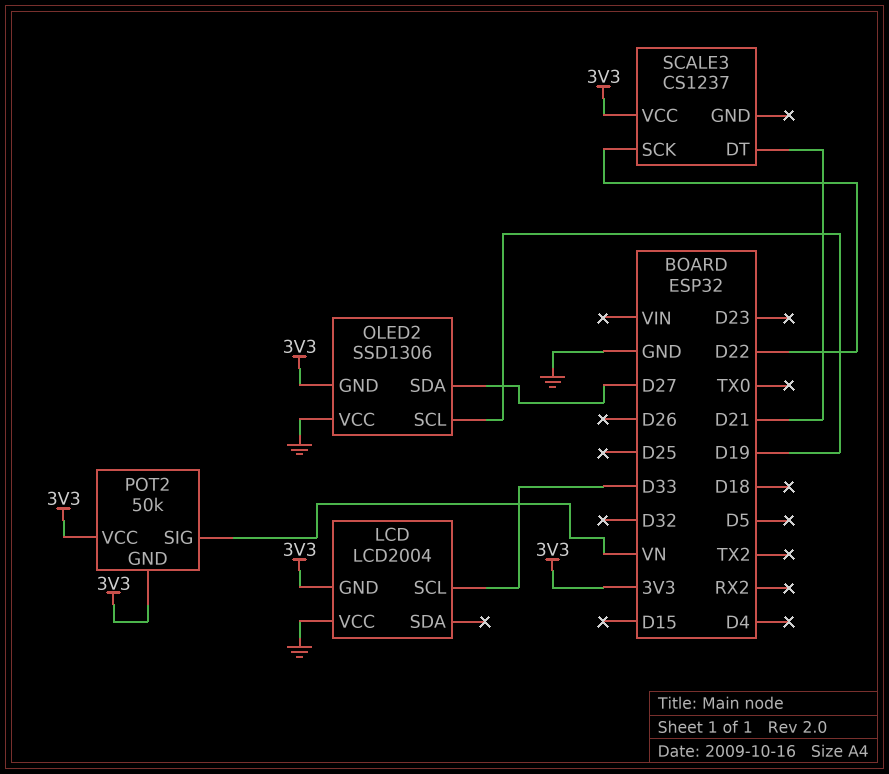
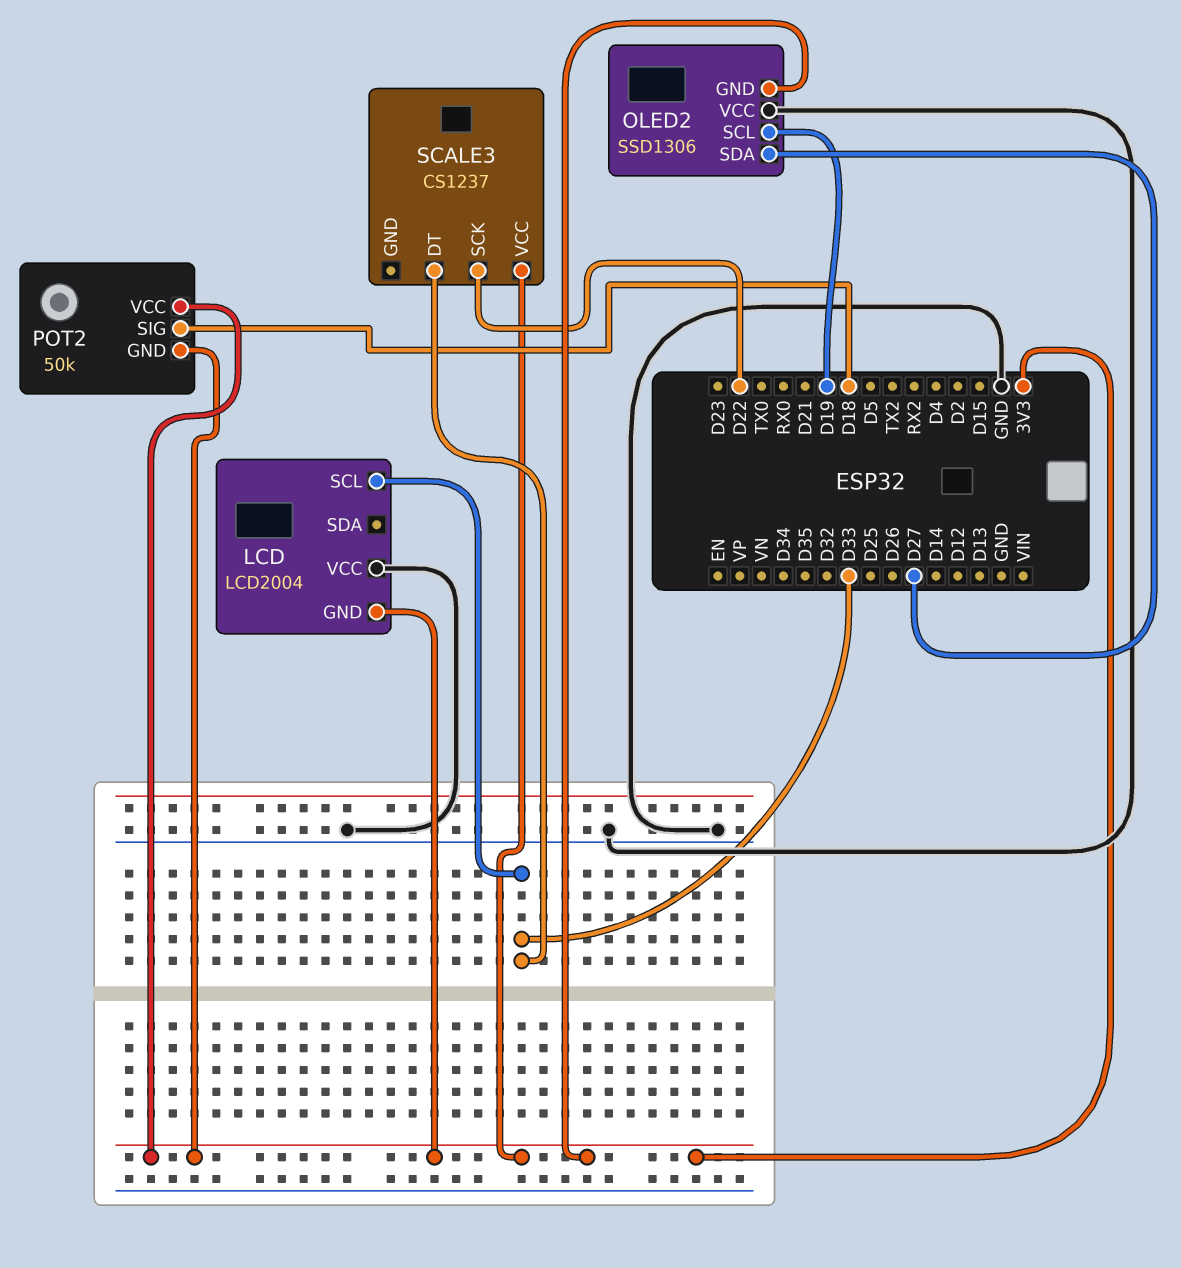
POT2 pin SIG: VN -> D18
SCALE3 pin DT: D21 -> D33

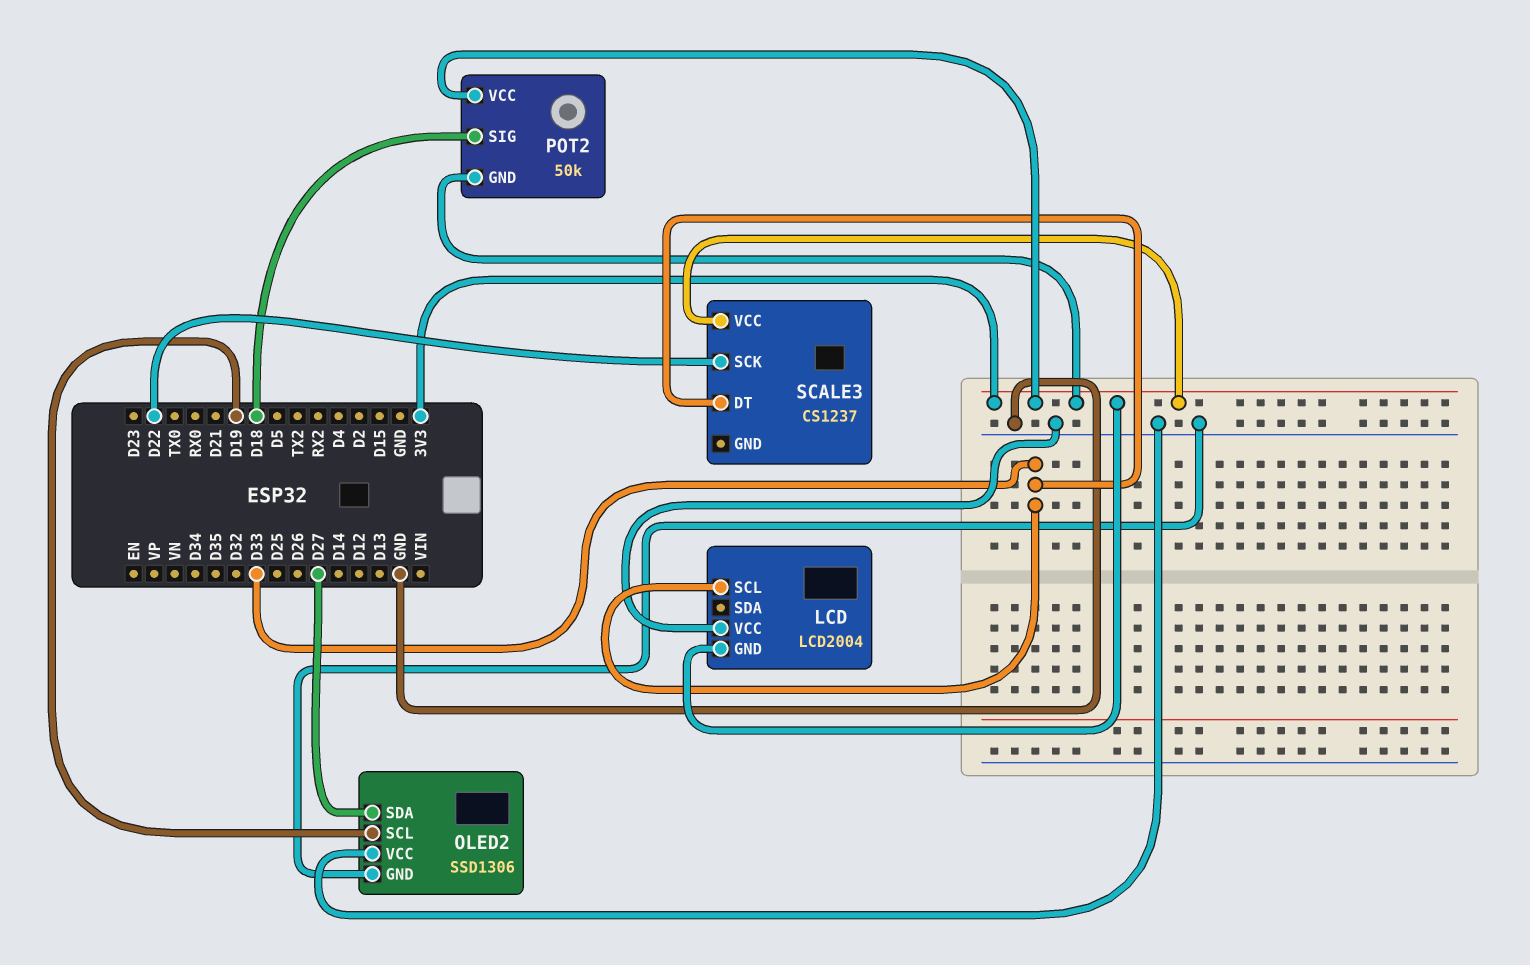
OLED2 pin GND: 3V3 -> GND

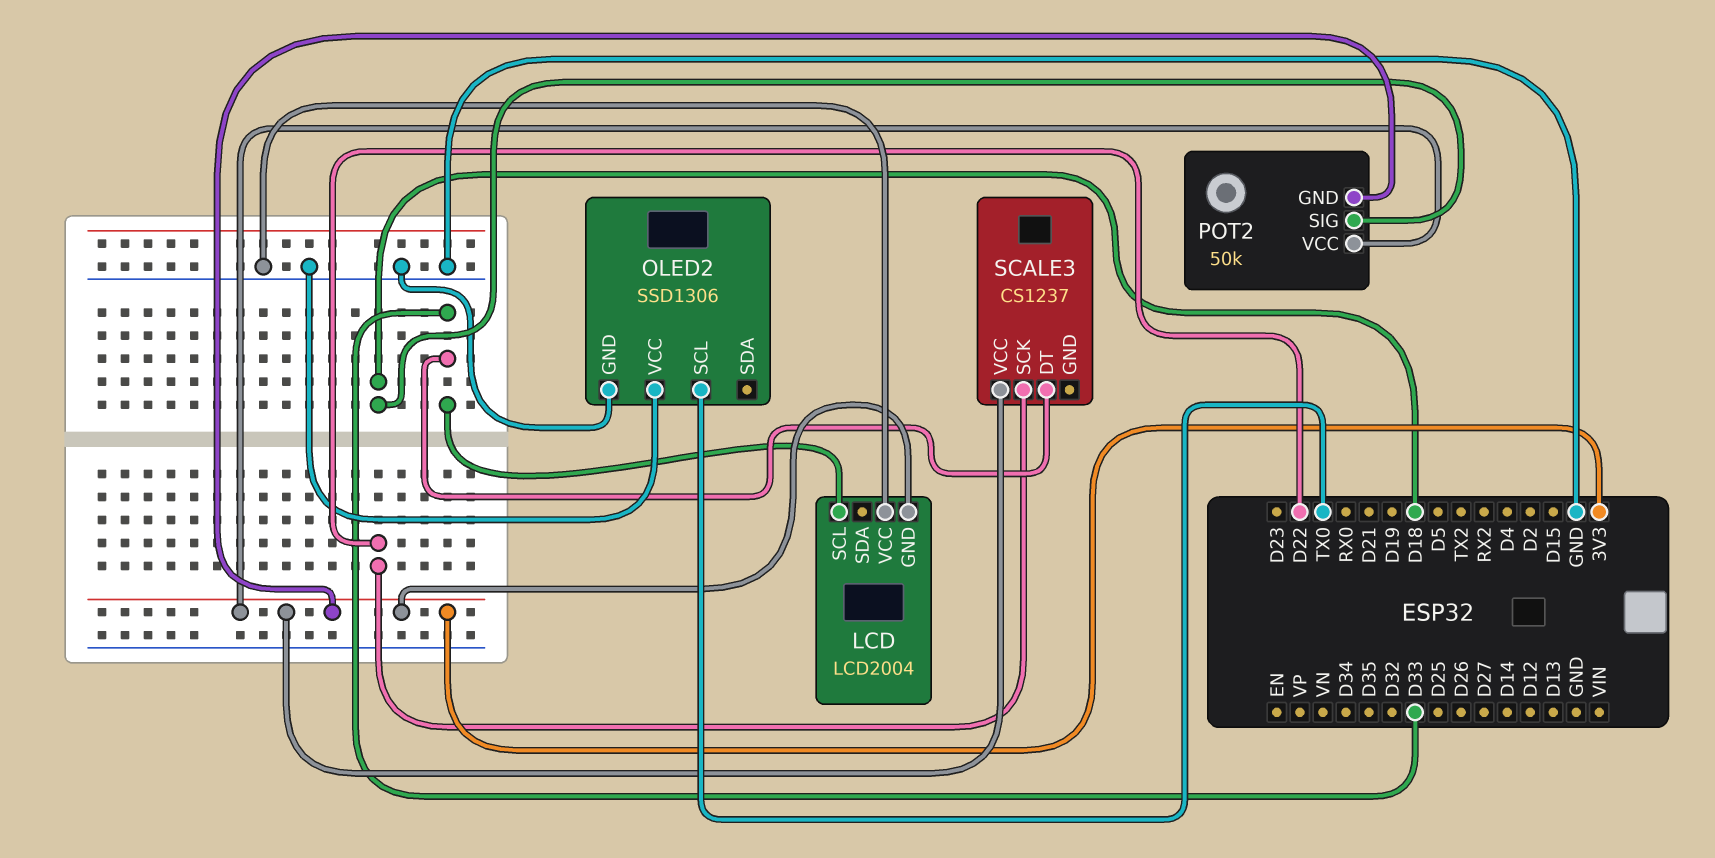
OLED2 pin SCL: D19 -> TX0
OLED2 pin SDA: D27 -> none

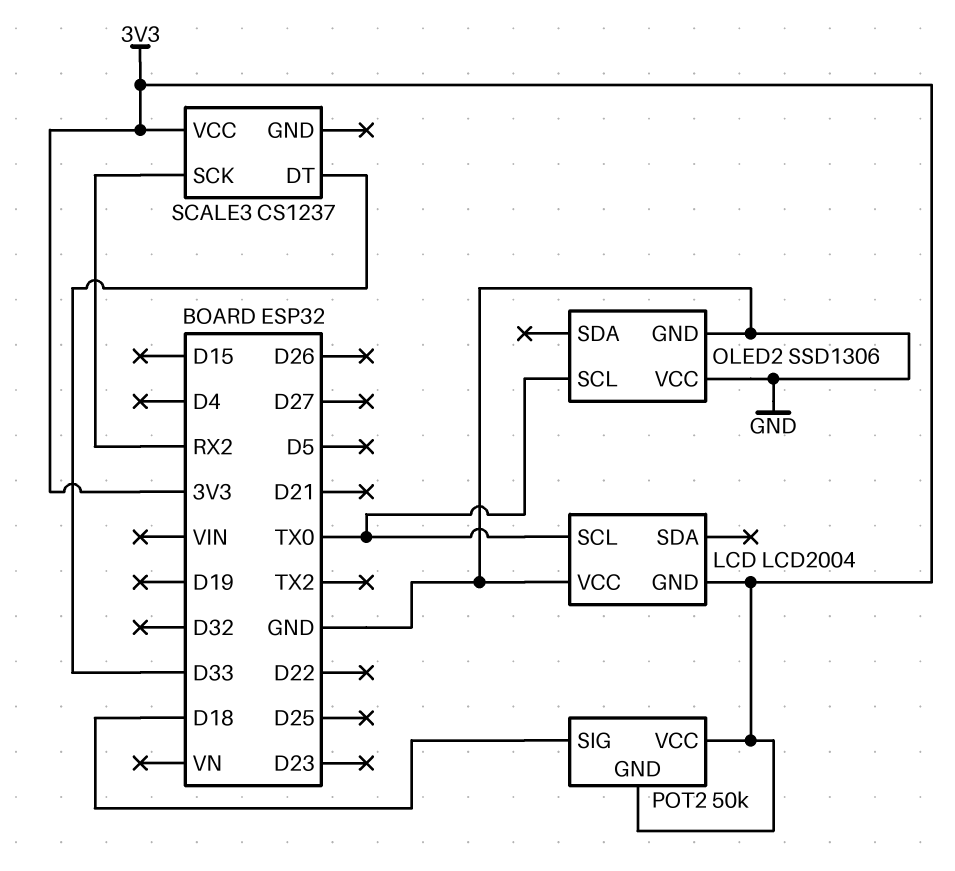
LCD pin SCL: D33 -> TX0
SCALE3 pin SCK: D22 -> RX2

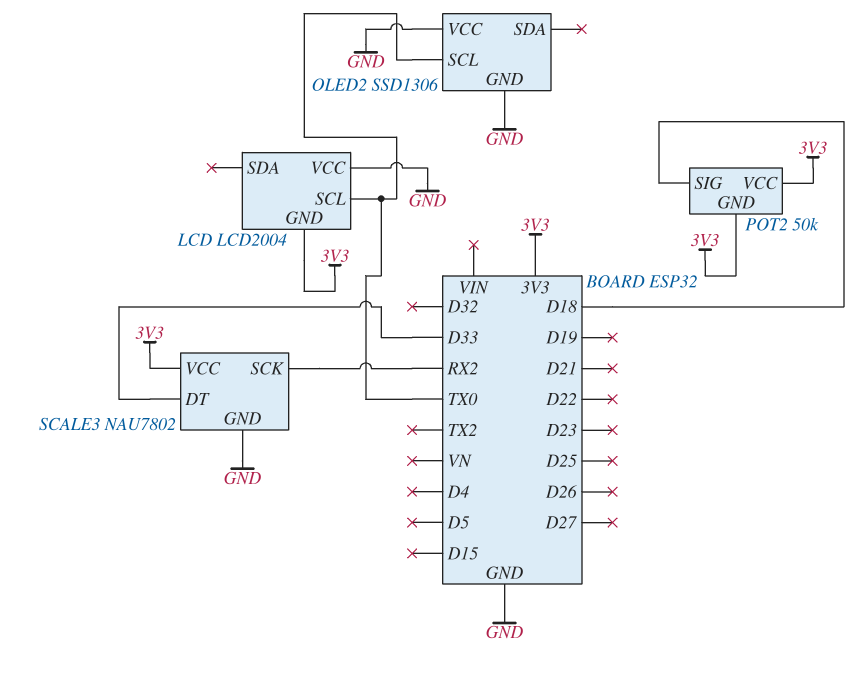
SCALE3: CS1237 -> NAU7802
SCALE3 pin GND: none -> GND

